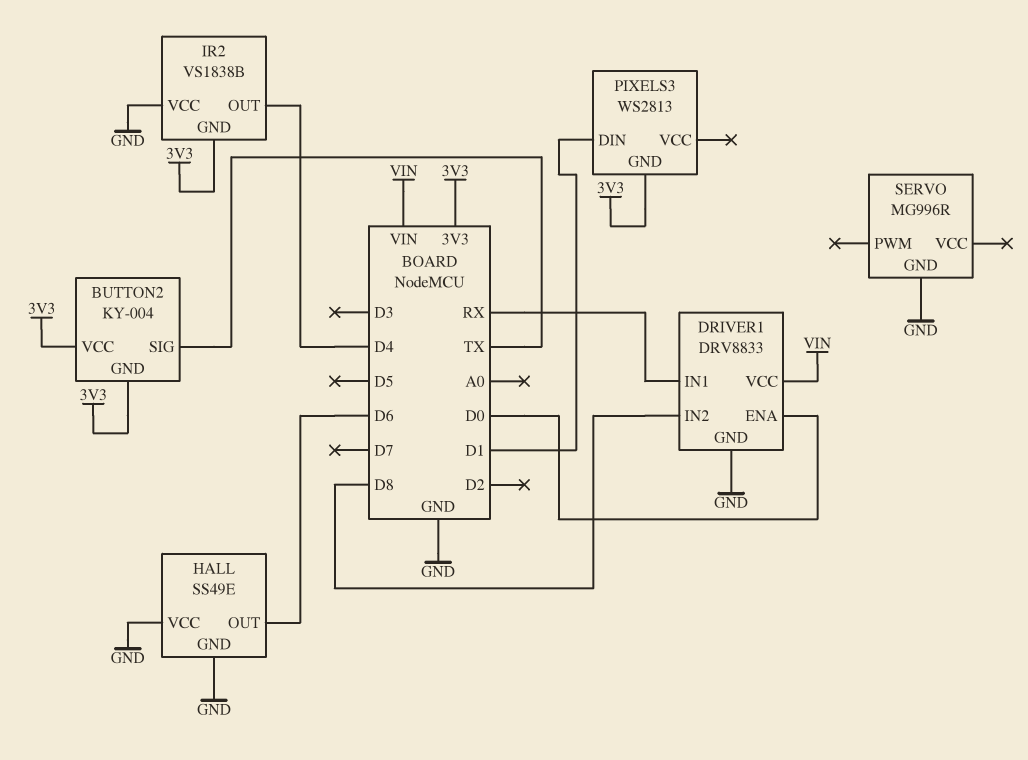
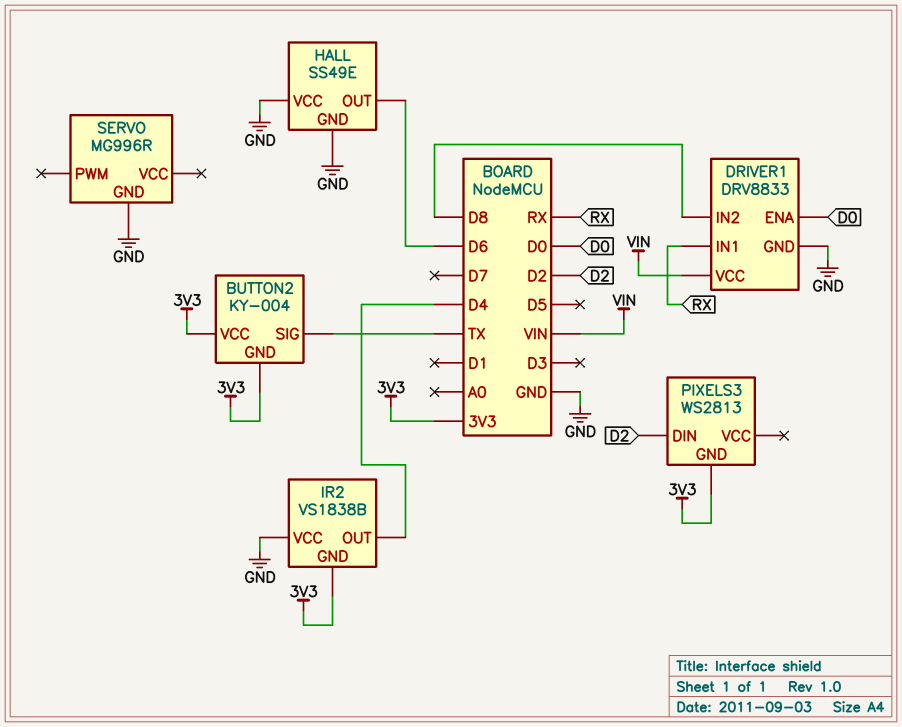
PIXELS3 pin DIN: D1 -> D2

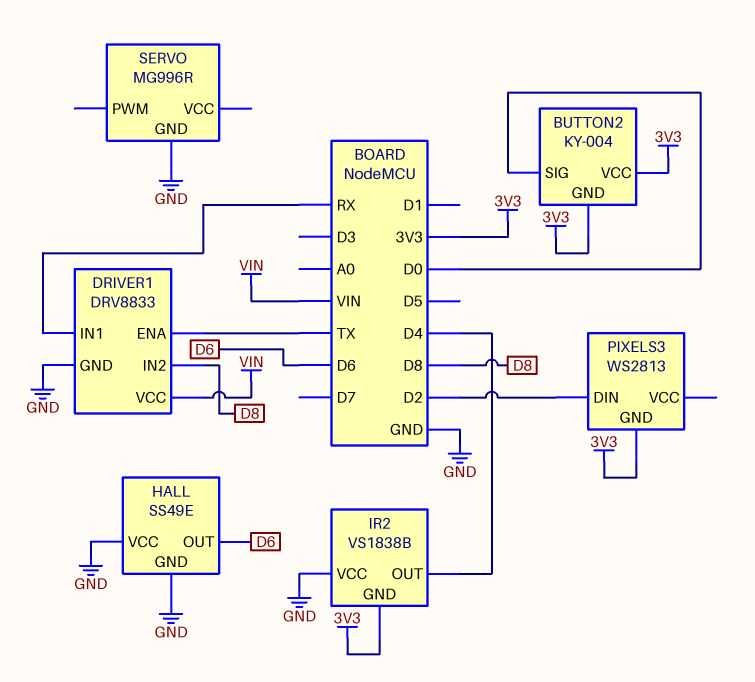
BUTTON2 pin SIG: TX -> D0
DRIVER1 pin ENA: D0 -> TX

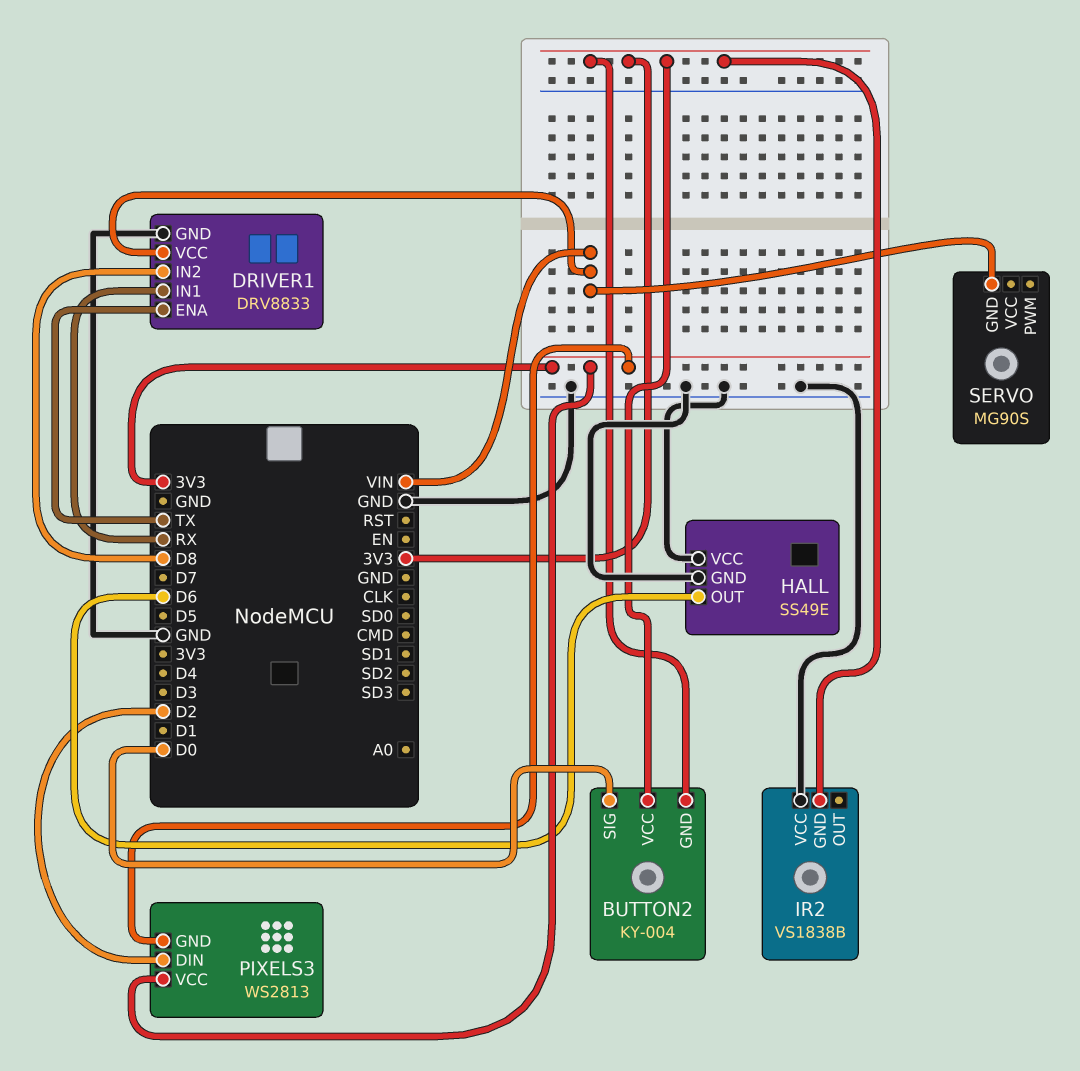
IR2 pin OUT: D4 -> none
PIXELS3 pin VCC: none -> 3V3
SERVO: MG996R -> MG90S
SERVO pin GND: GND -> VIN

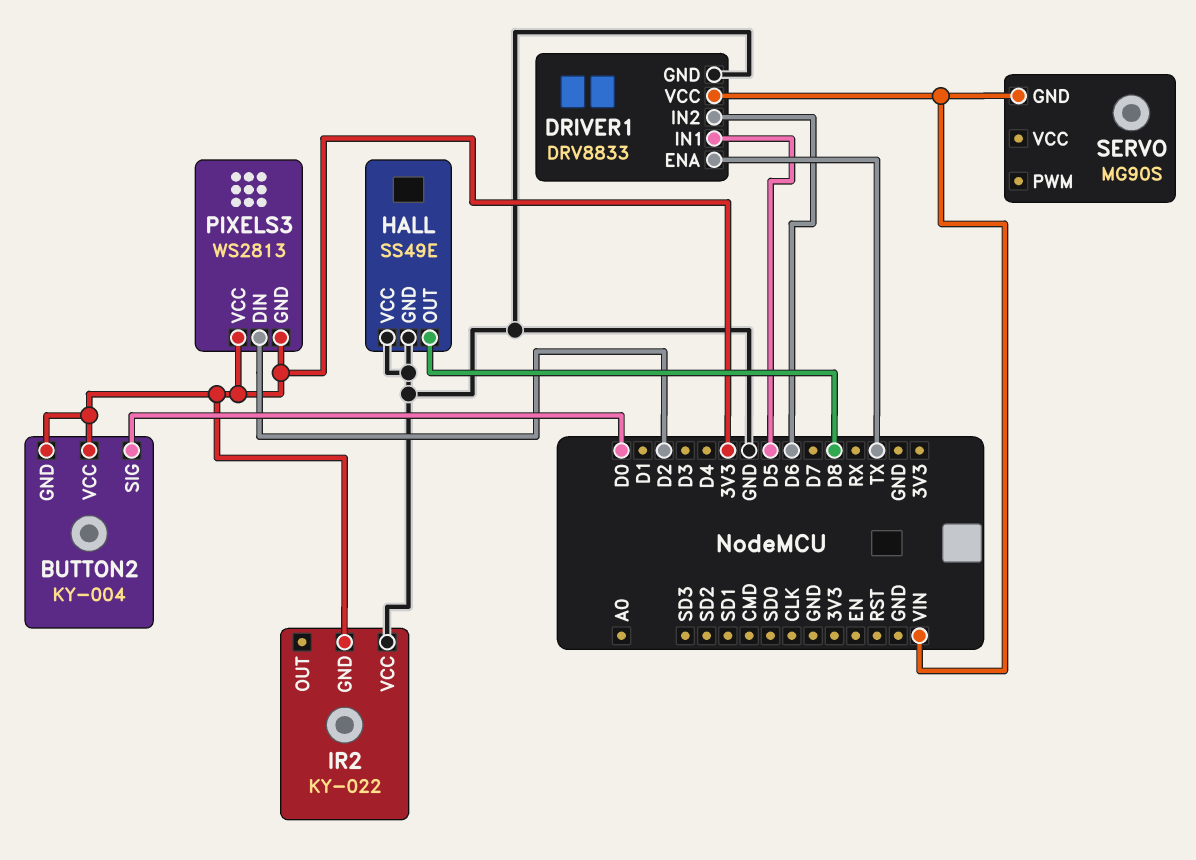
DRIVER1 pin IN1: RX -> D5
DRIVER1 pin IN2: D8 -> D6
HALL pin OUT: D6 -> D8
IR2: VS1838B -> KY-022

